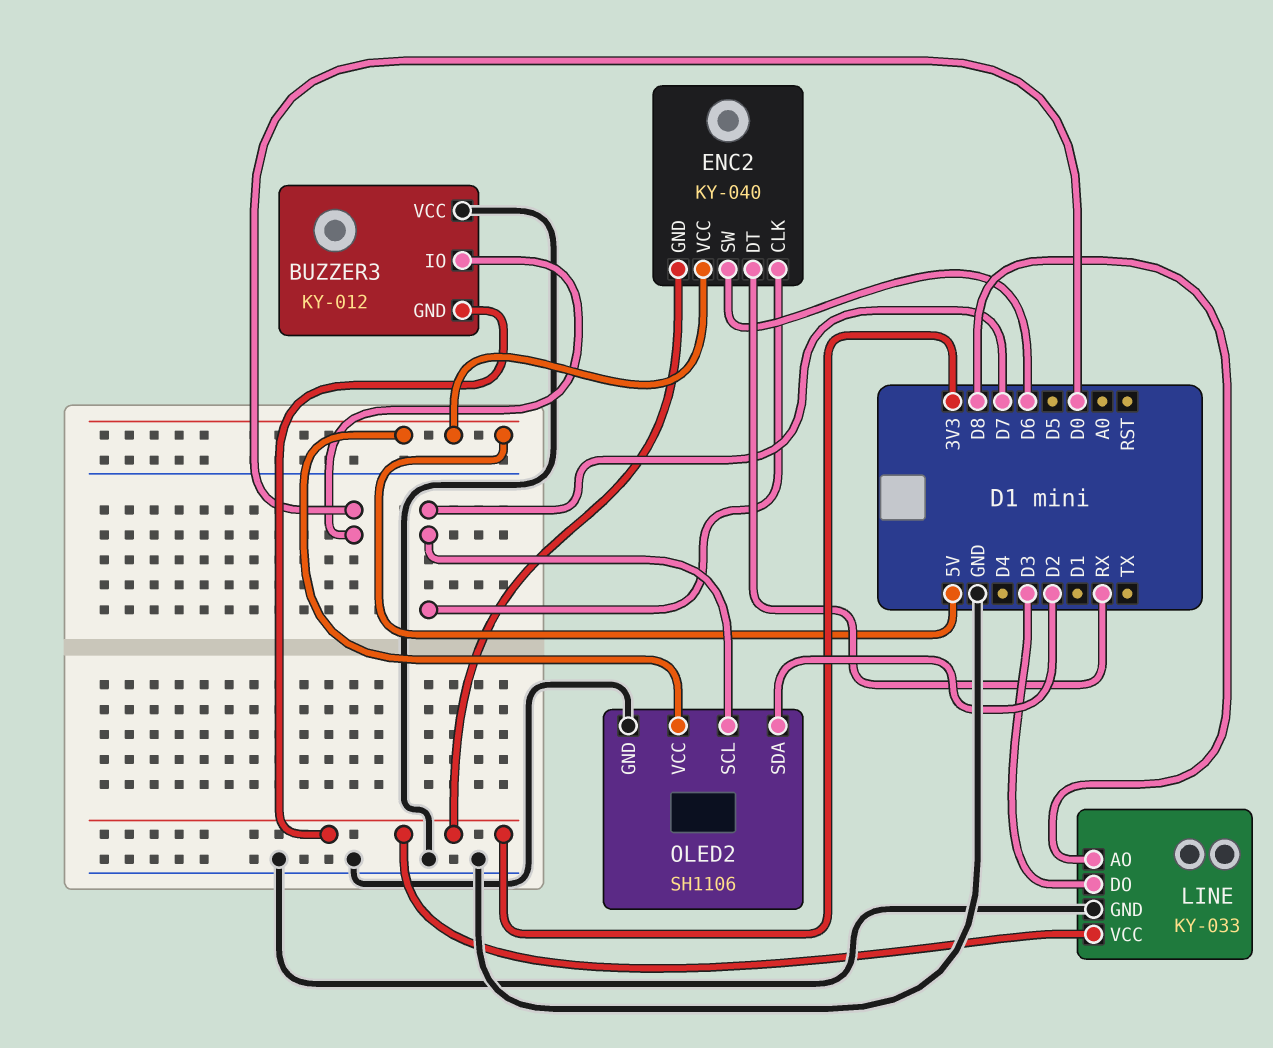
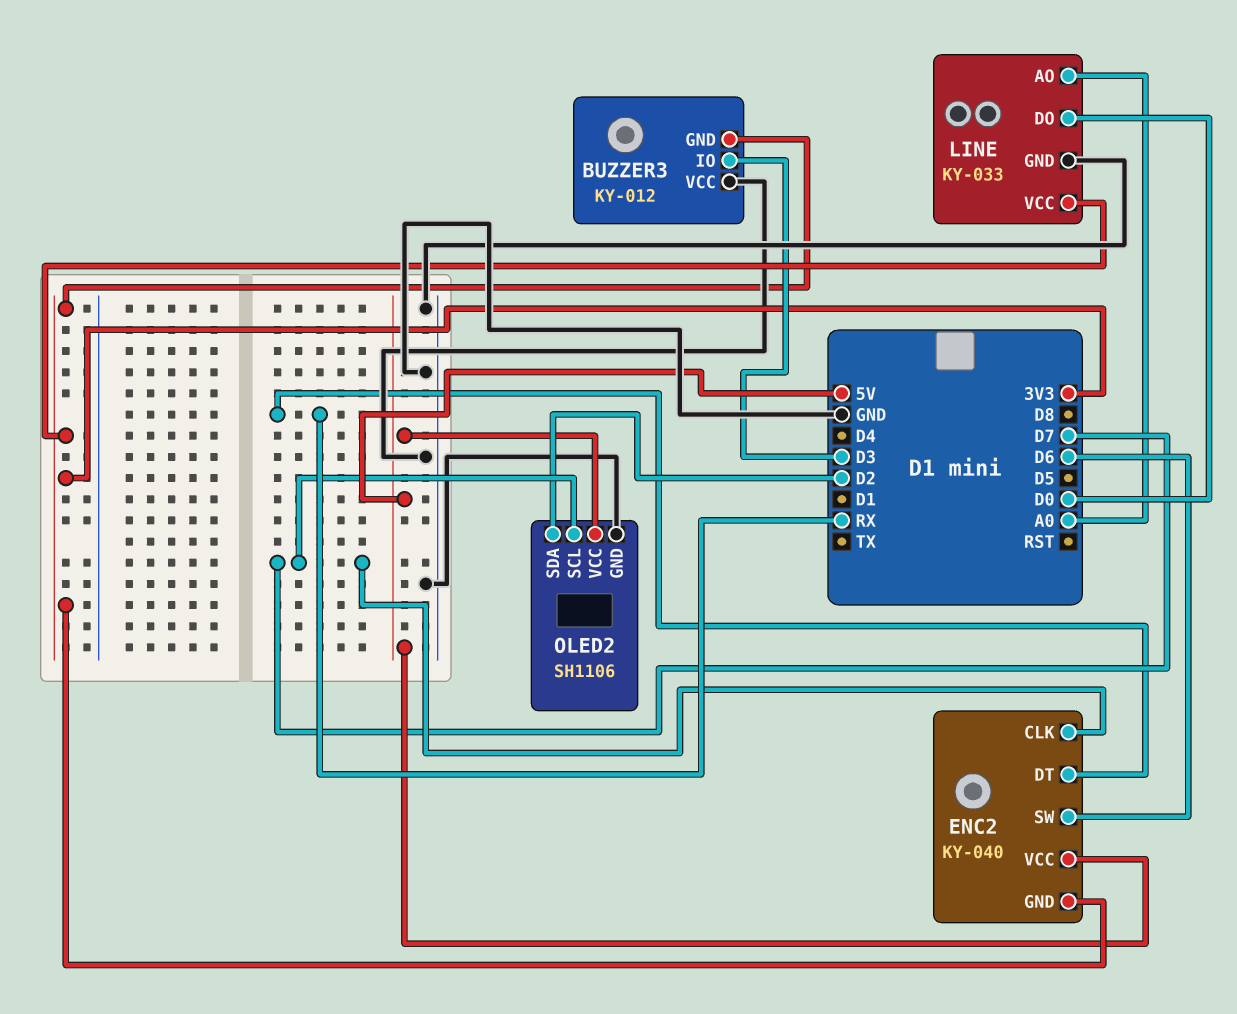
BUZZER3 pin IO: D0 -> D3
LINE pin AO: D8 -> A0
LINE pin DO: D3 -> D0

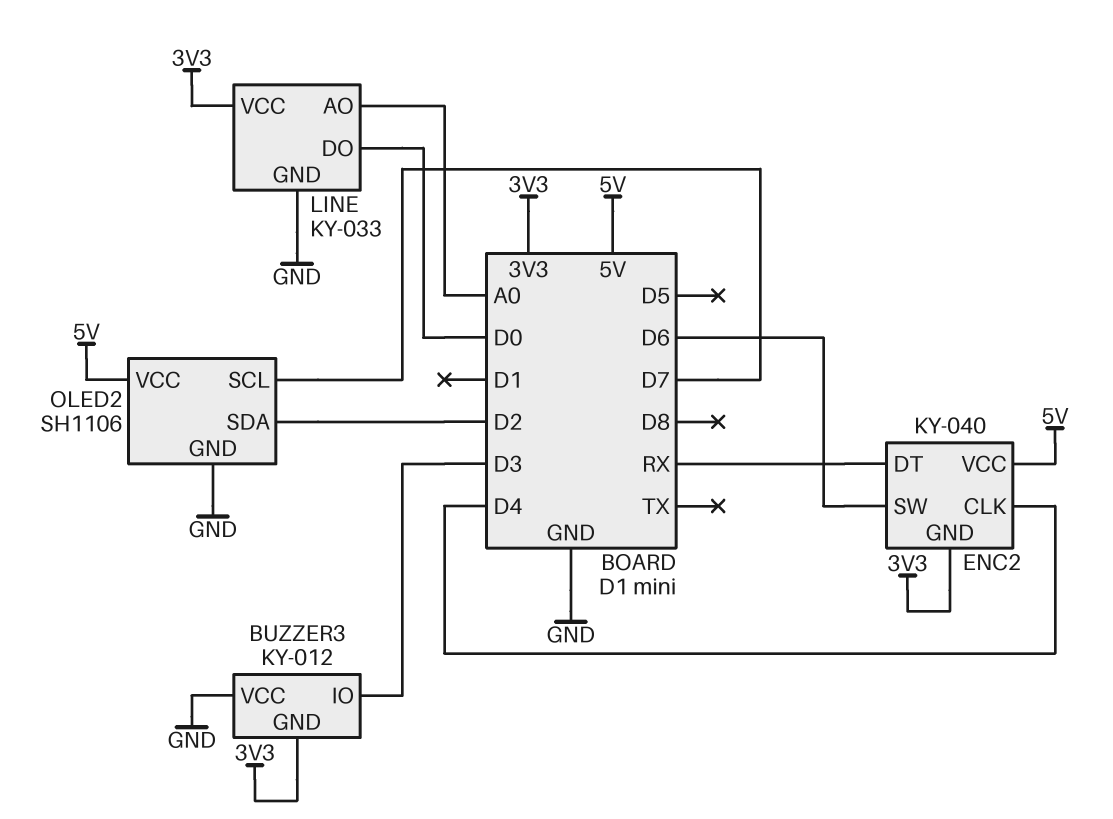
ENC2 pin CLK: D7 -> D4

